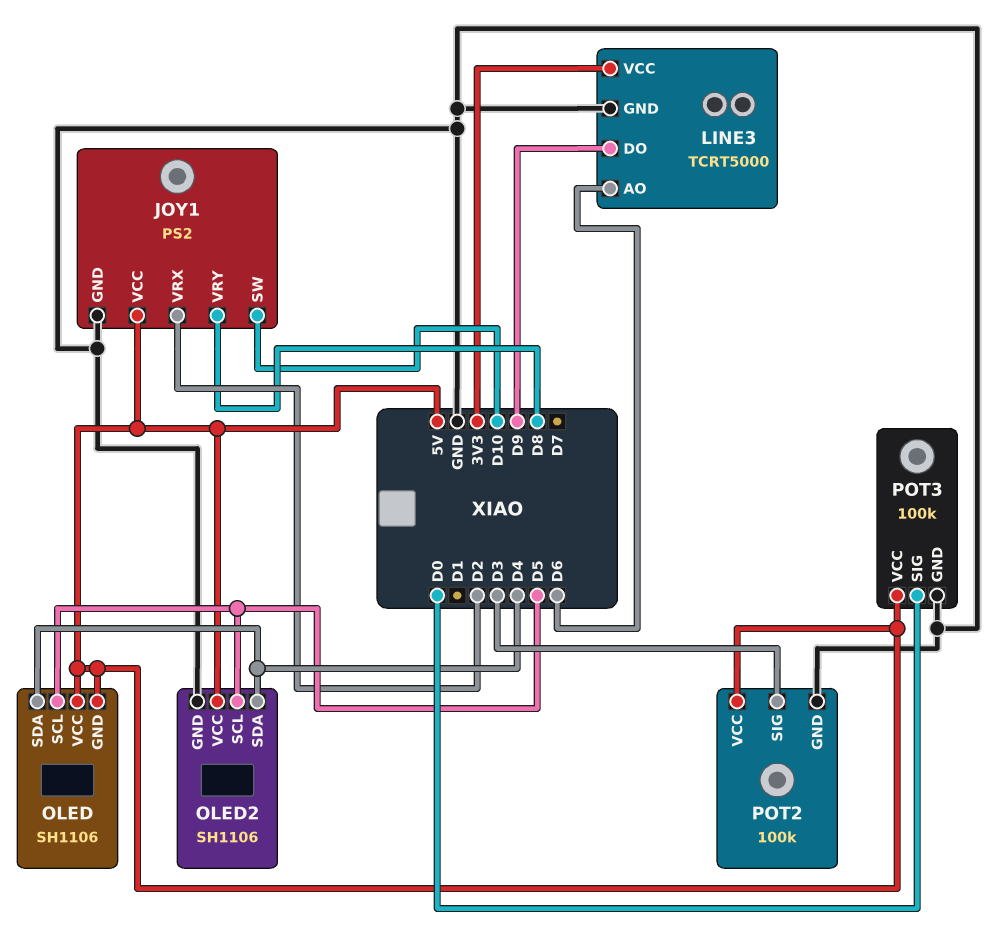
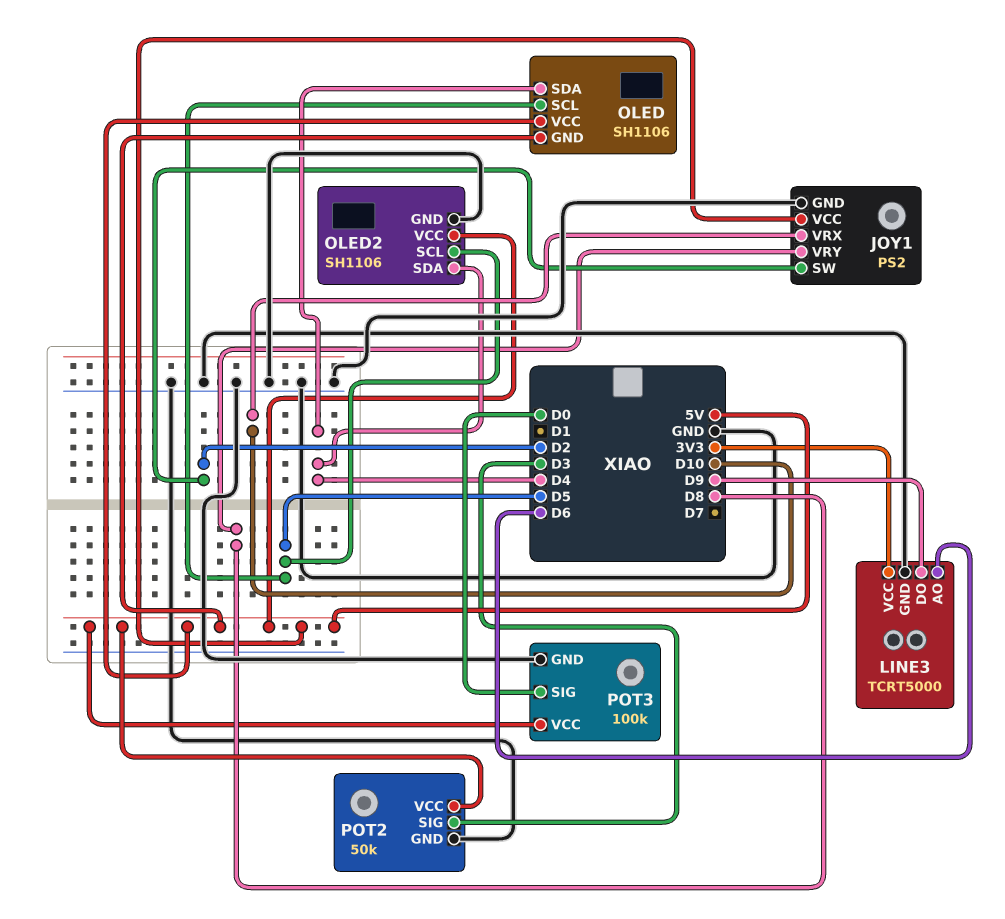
JOY1 pin SW: D10 -> D2
JOY1 pin VRX: D2 -> D10
POT2: 100k -> 50k

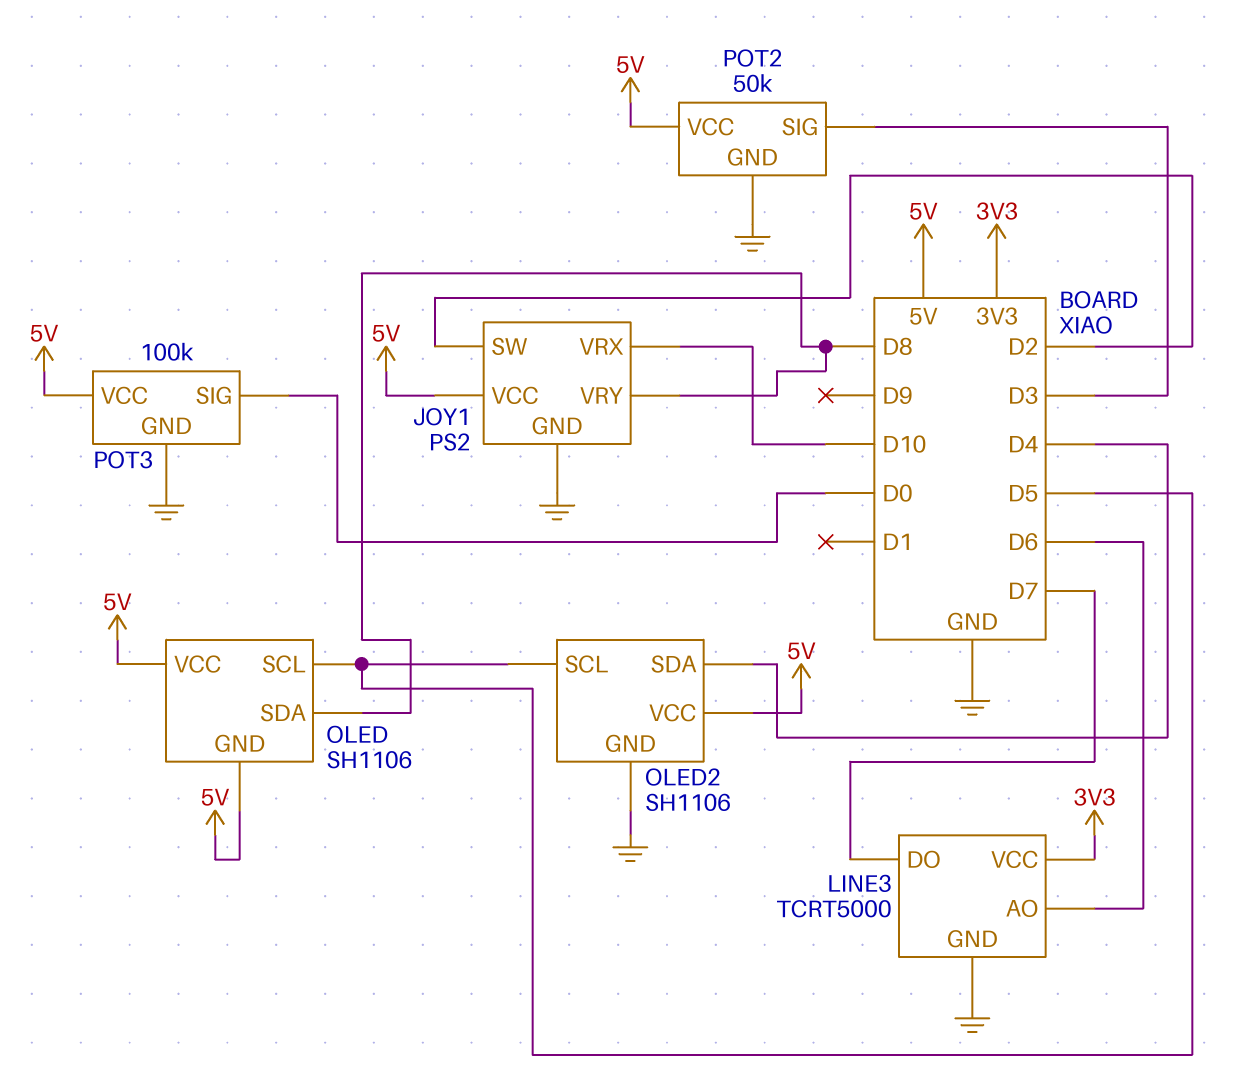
LINE3 pin DO: D9 -> D7
OLED pin SDA: D4 -> D8

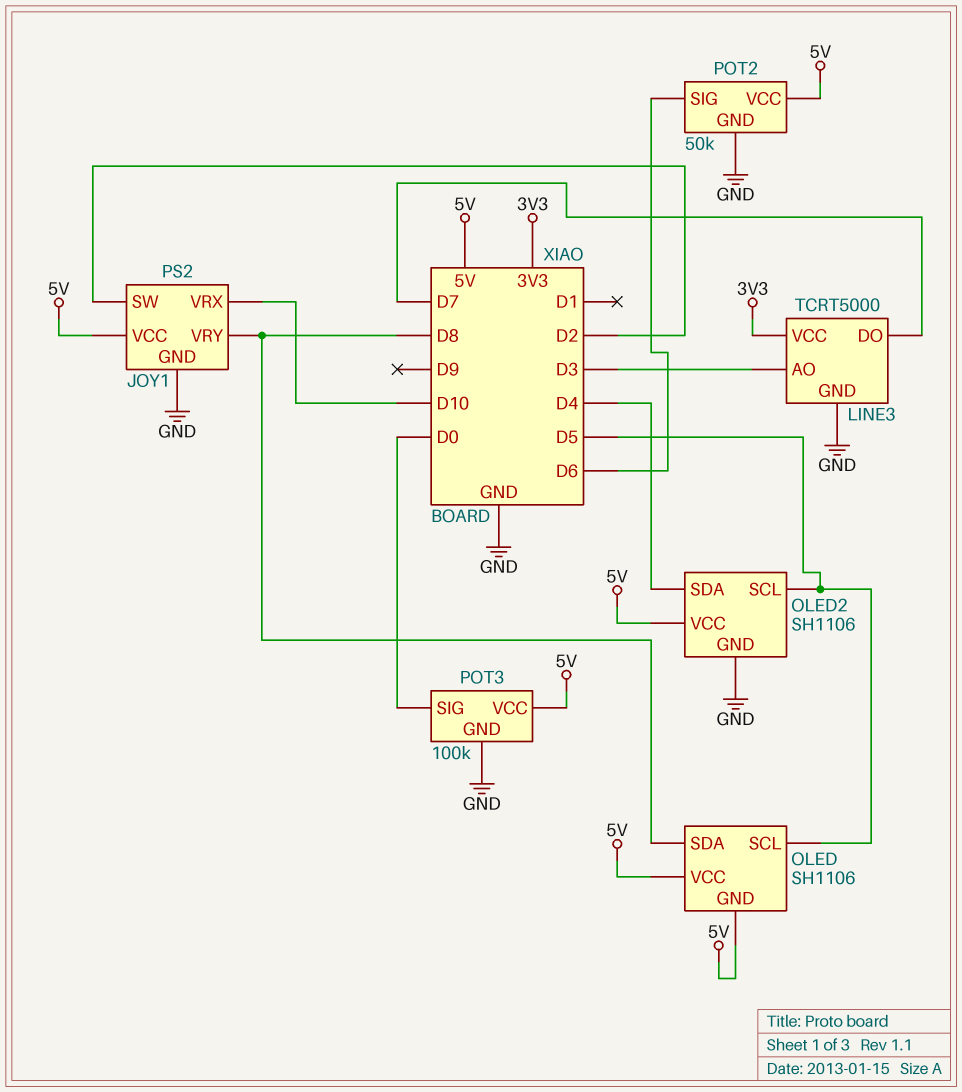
LINE3 pin AO: D6 -> D3
POT2 pin SIG: D3 -> D6

